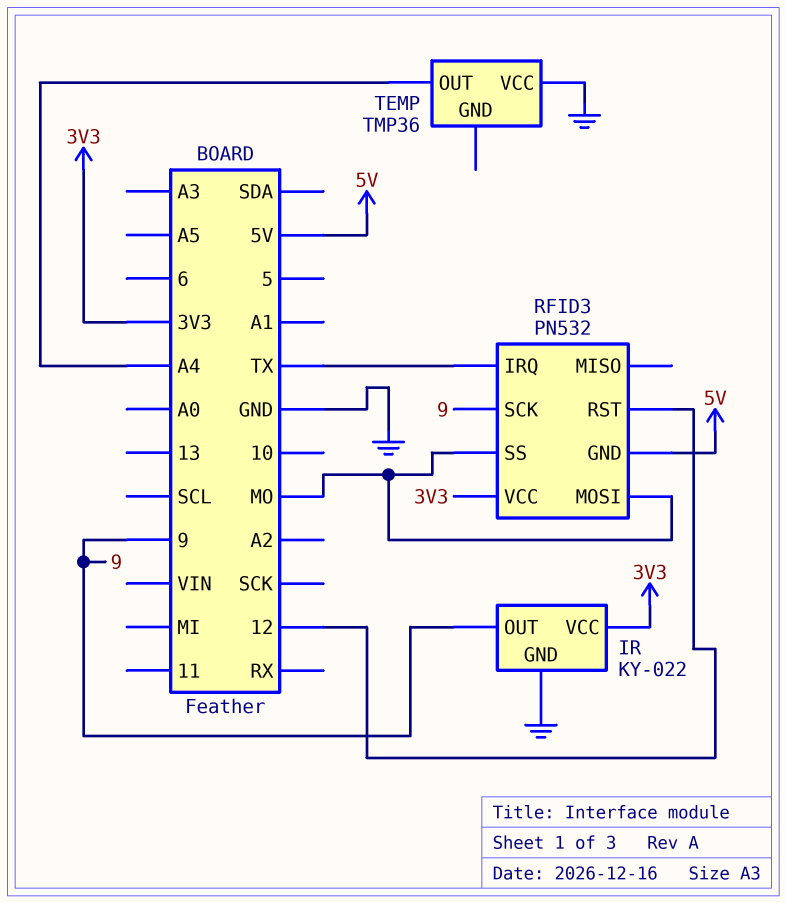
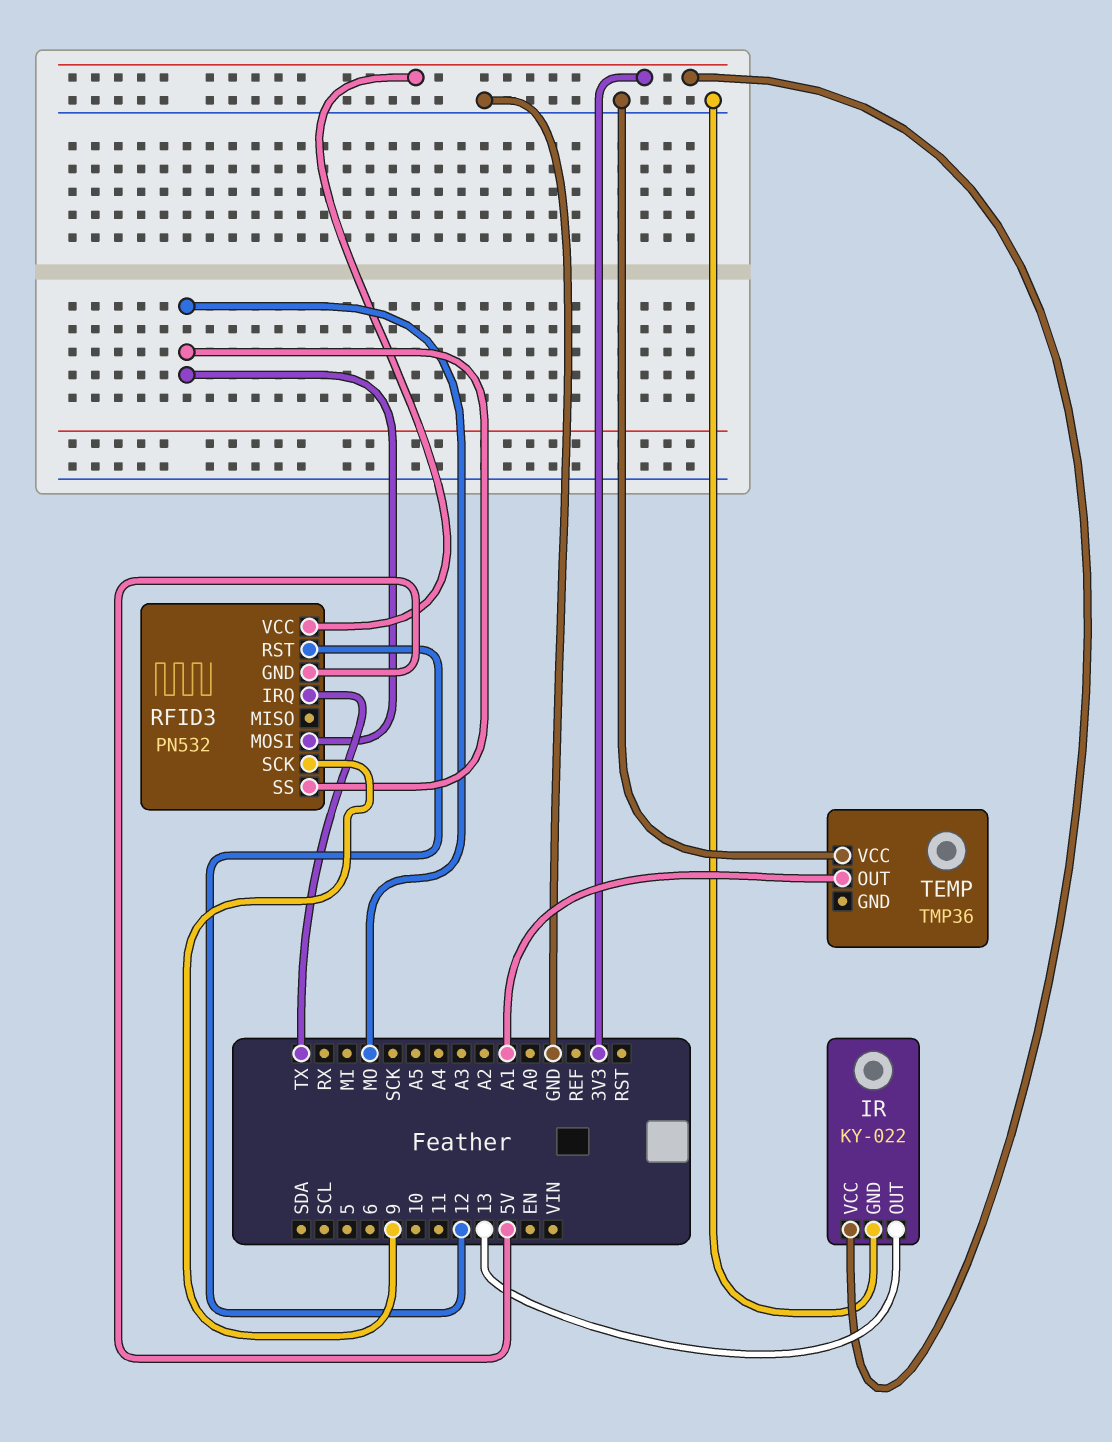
IR pin OUT: 9 -> 13
TEMP pin OUT: A4 -> A1

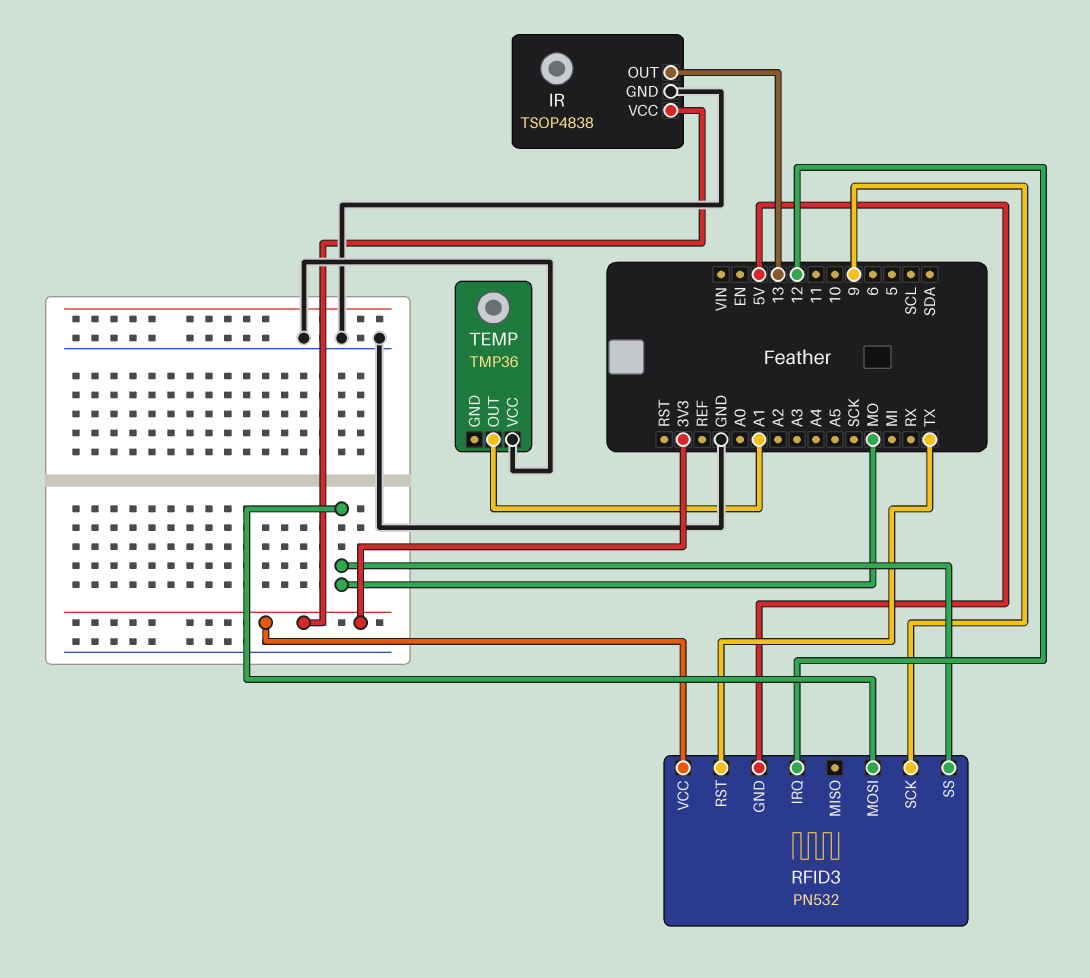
IR: KY-022 -> TSOP4838
RFID3 pin IRQ: TX -> 12
RFID3 pin RST: 12 -> TX

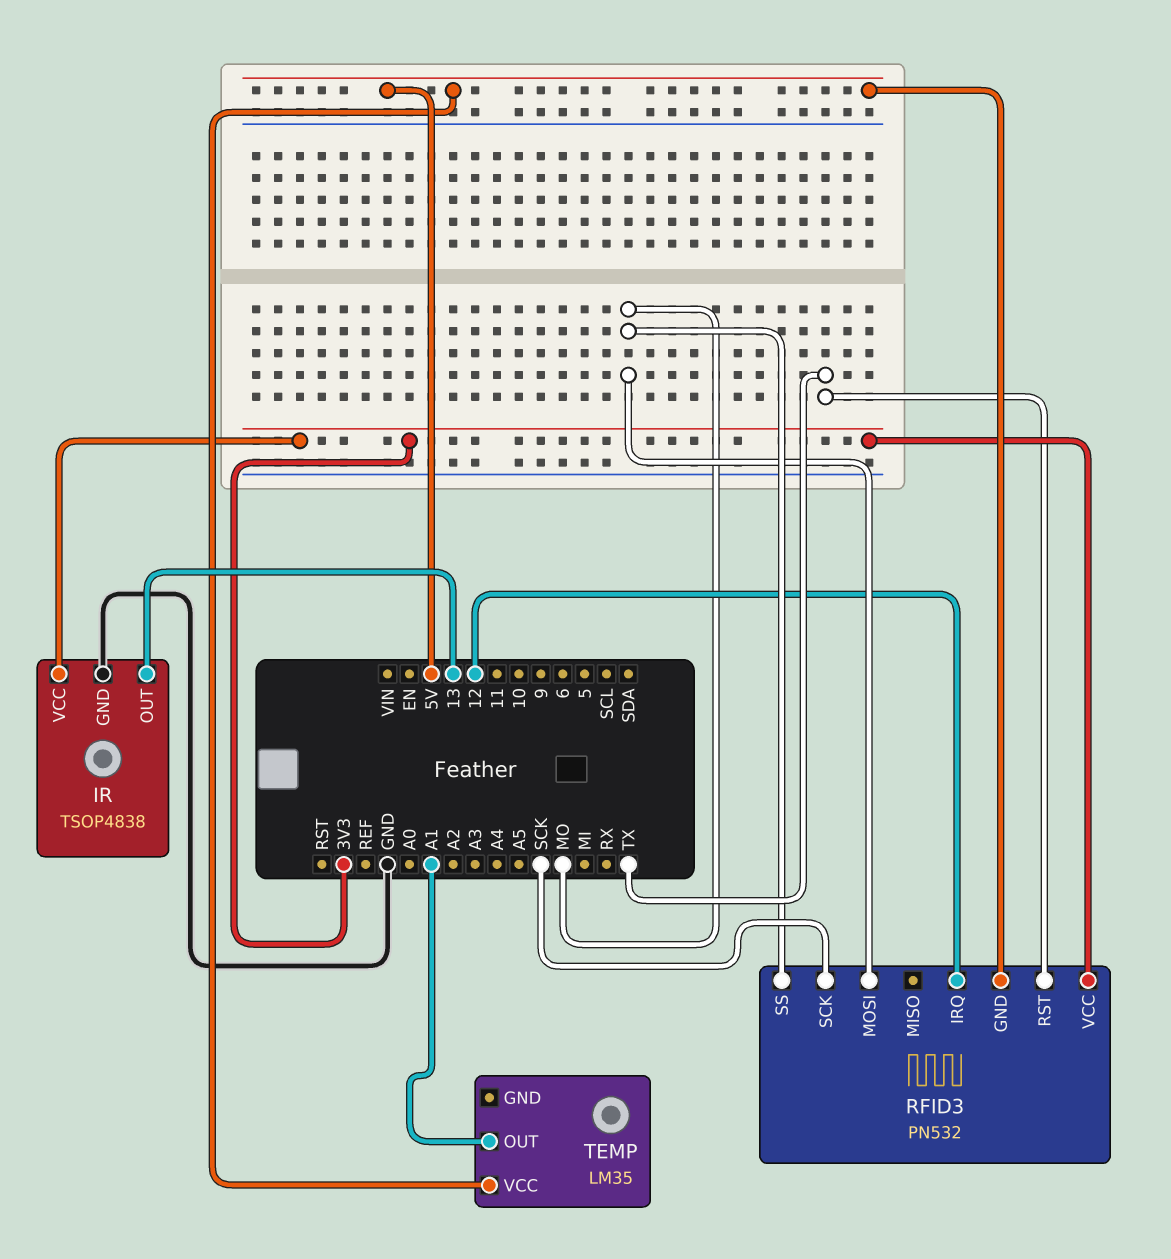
RFID3 pin SCK: 9 -> SCK
TEMP: TMP36 -> LM35
TEMP pin VCC: GND -> 5V

